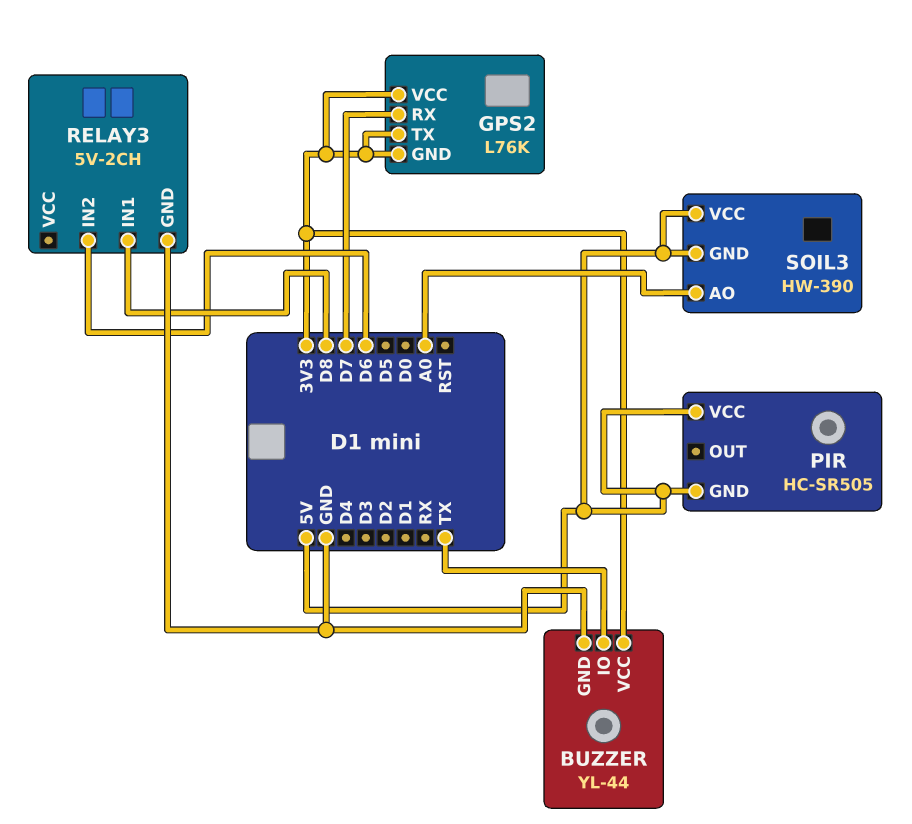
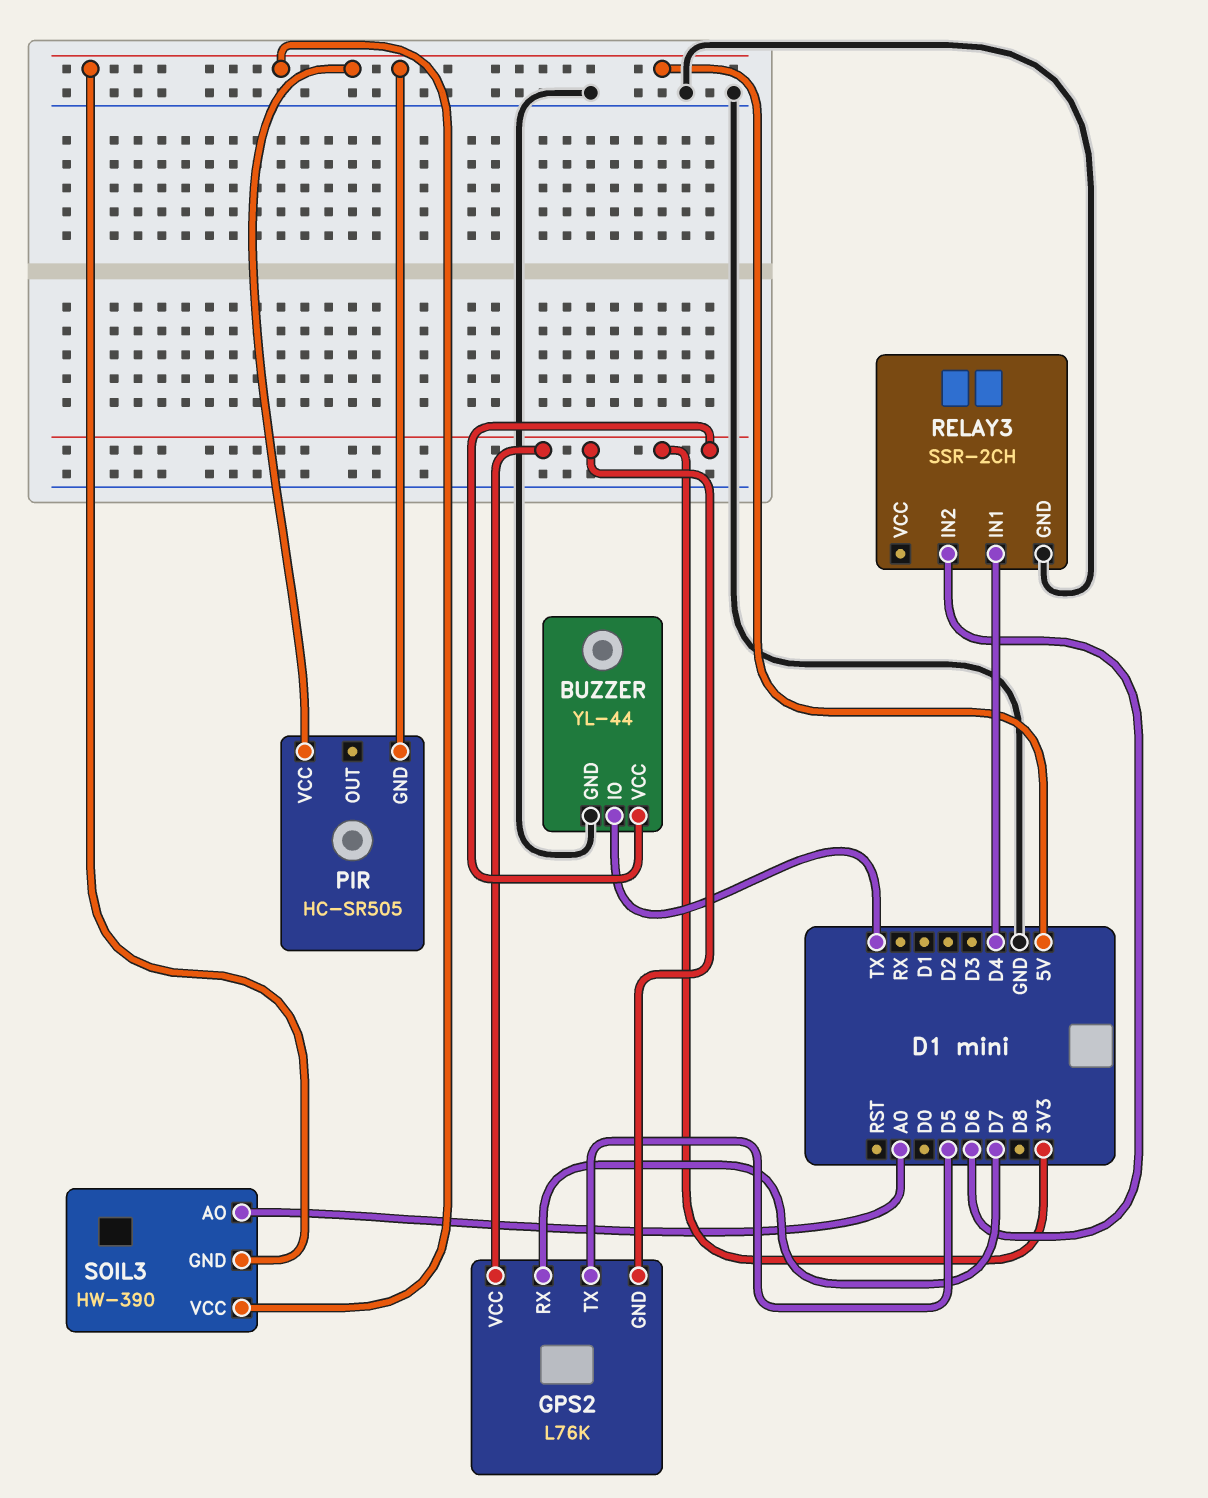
GPS2 pin TX: 3V3 -> D5
RELAY3: 5V-2CH -> SSR-2CH
RELAY3 pin IN1: D8 -> D4

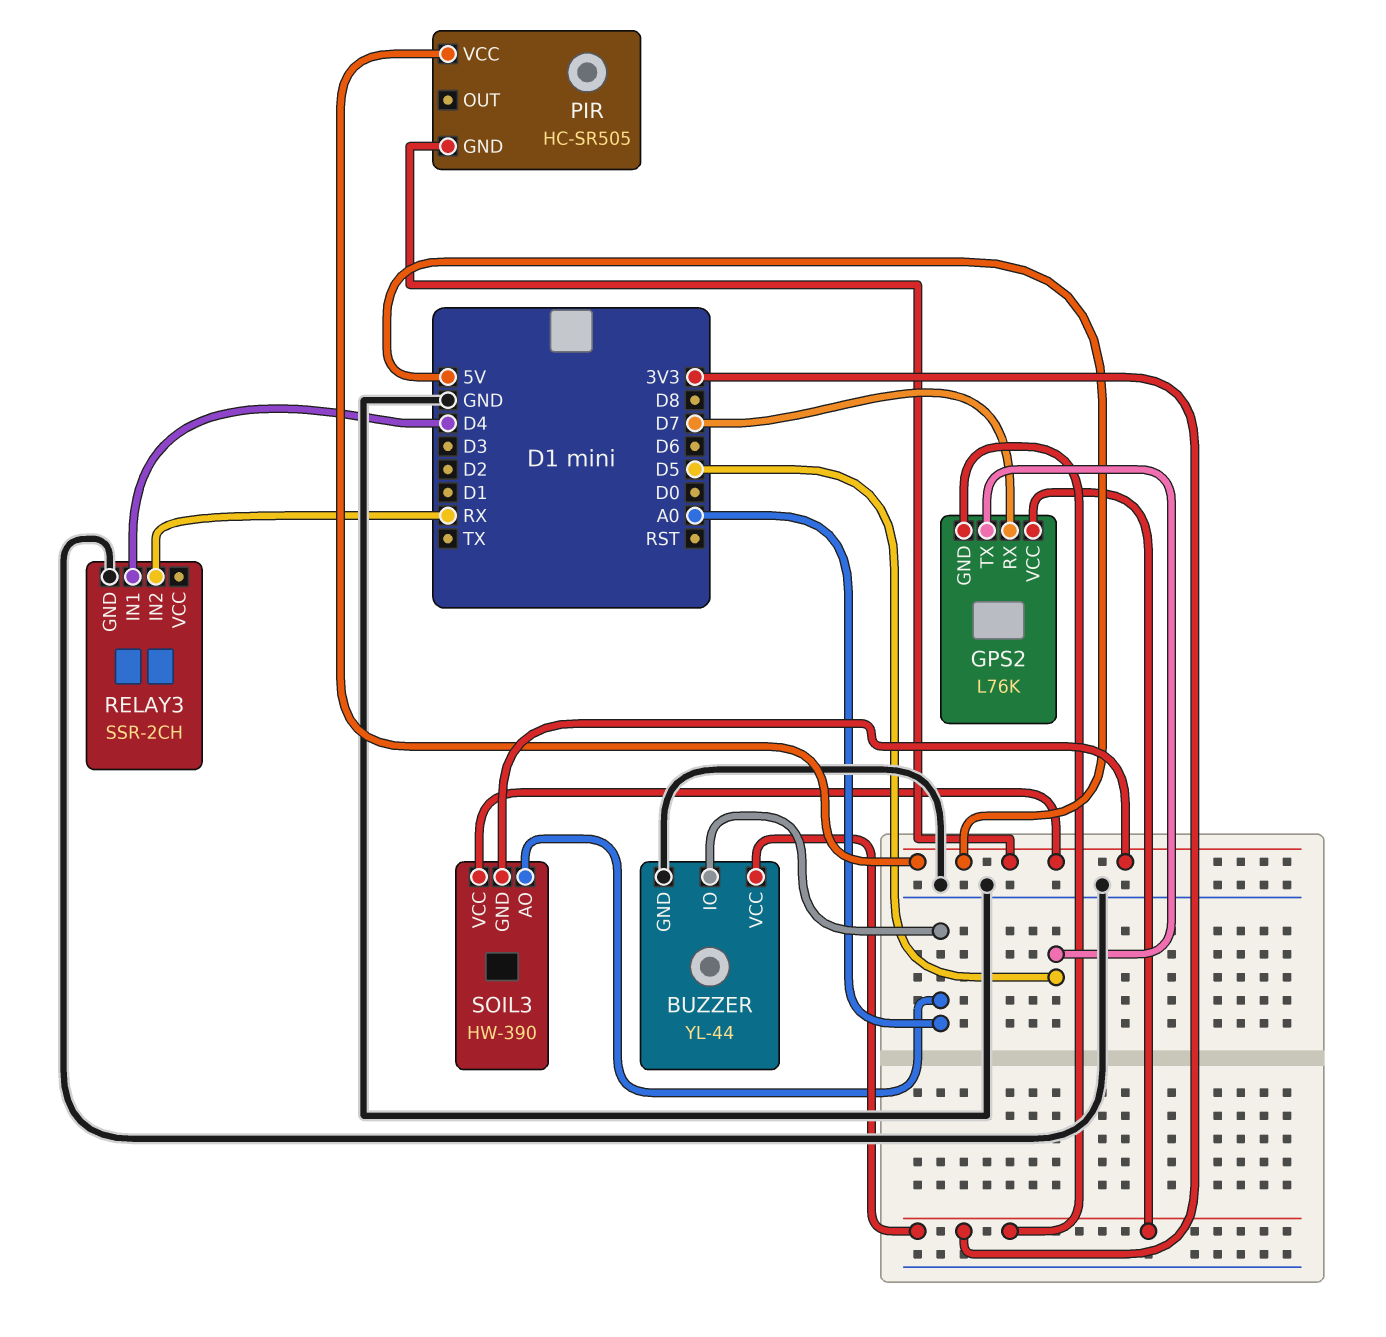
BUZZER pin IO: TX -> A0
RELAY3 pin IN2: D6 -> RX

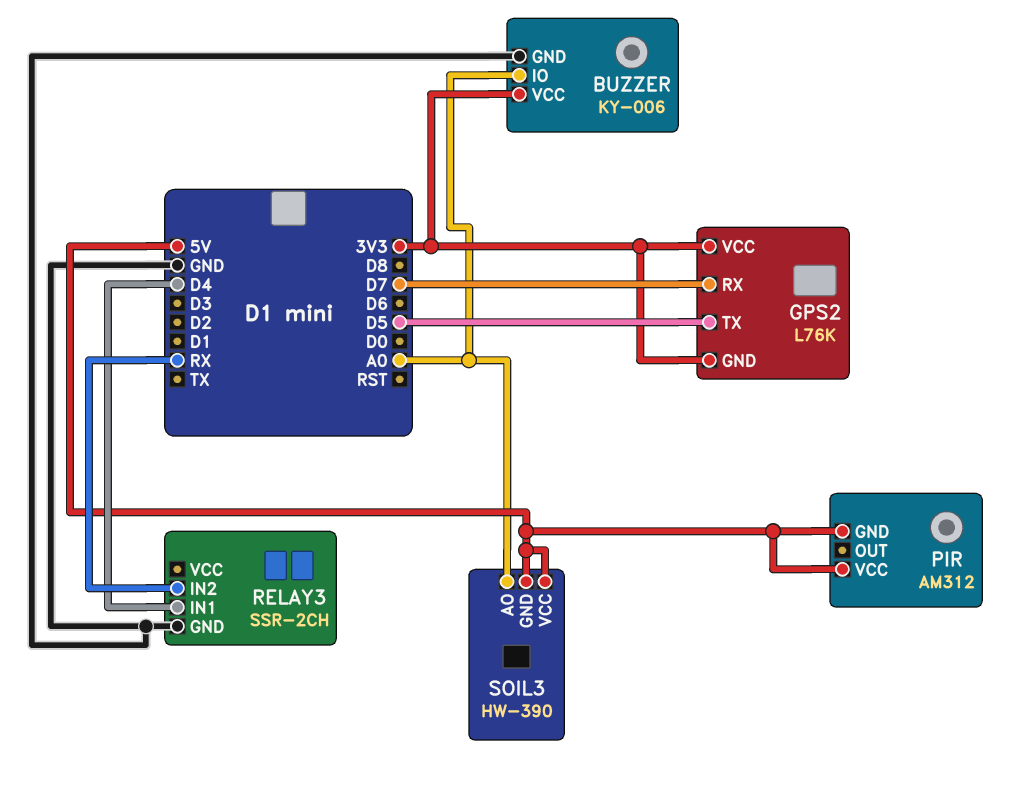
BUZZER: YL-44 -> KY-006
PIR: HC-SR505 -> AM312

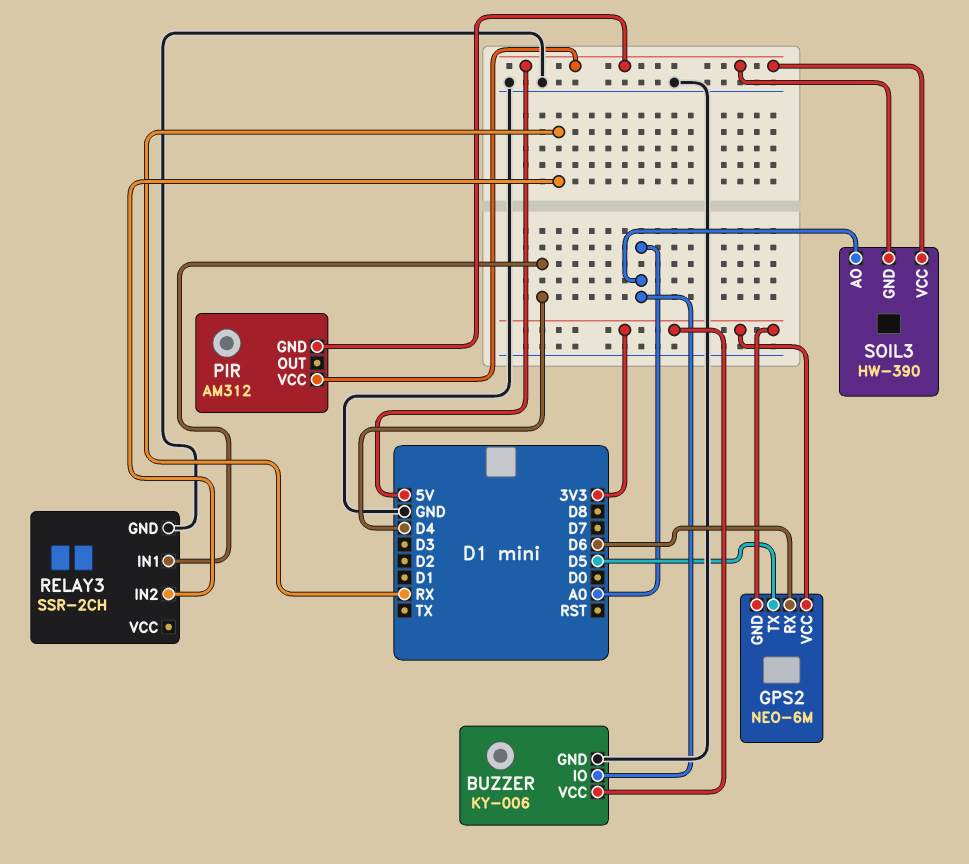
GPS2: L76K -> NEO-6M
GPS2 pin RX: D7 -> D6

